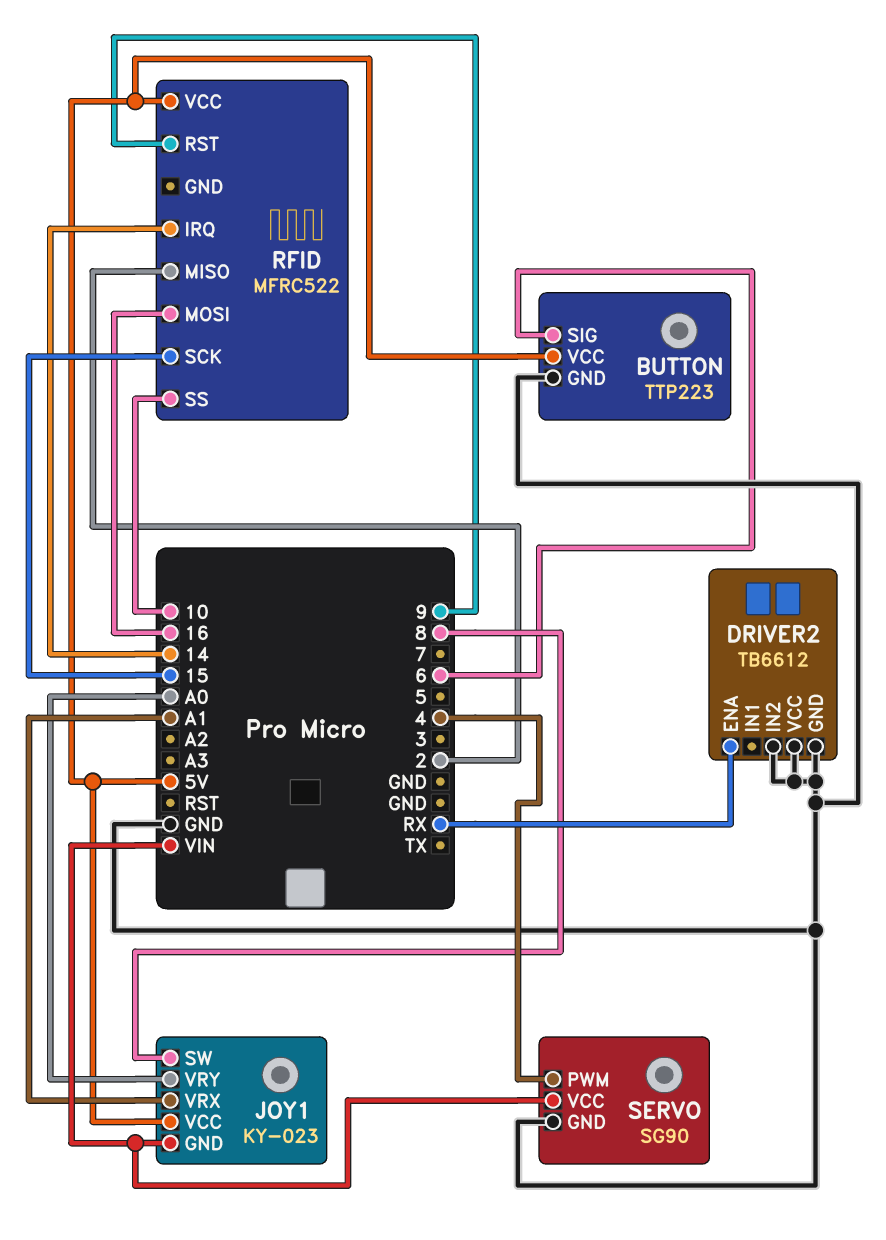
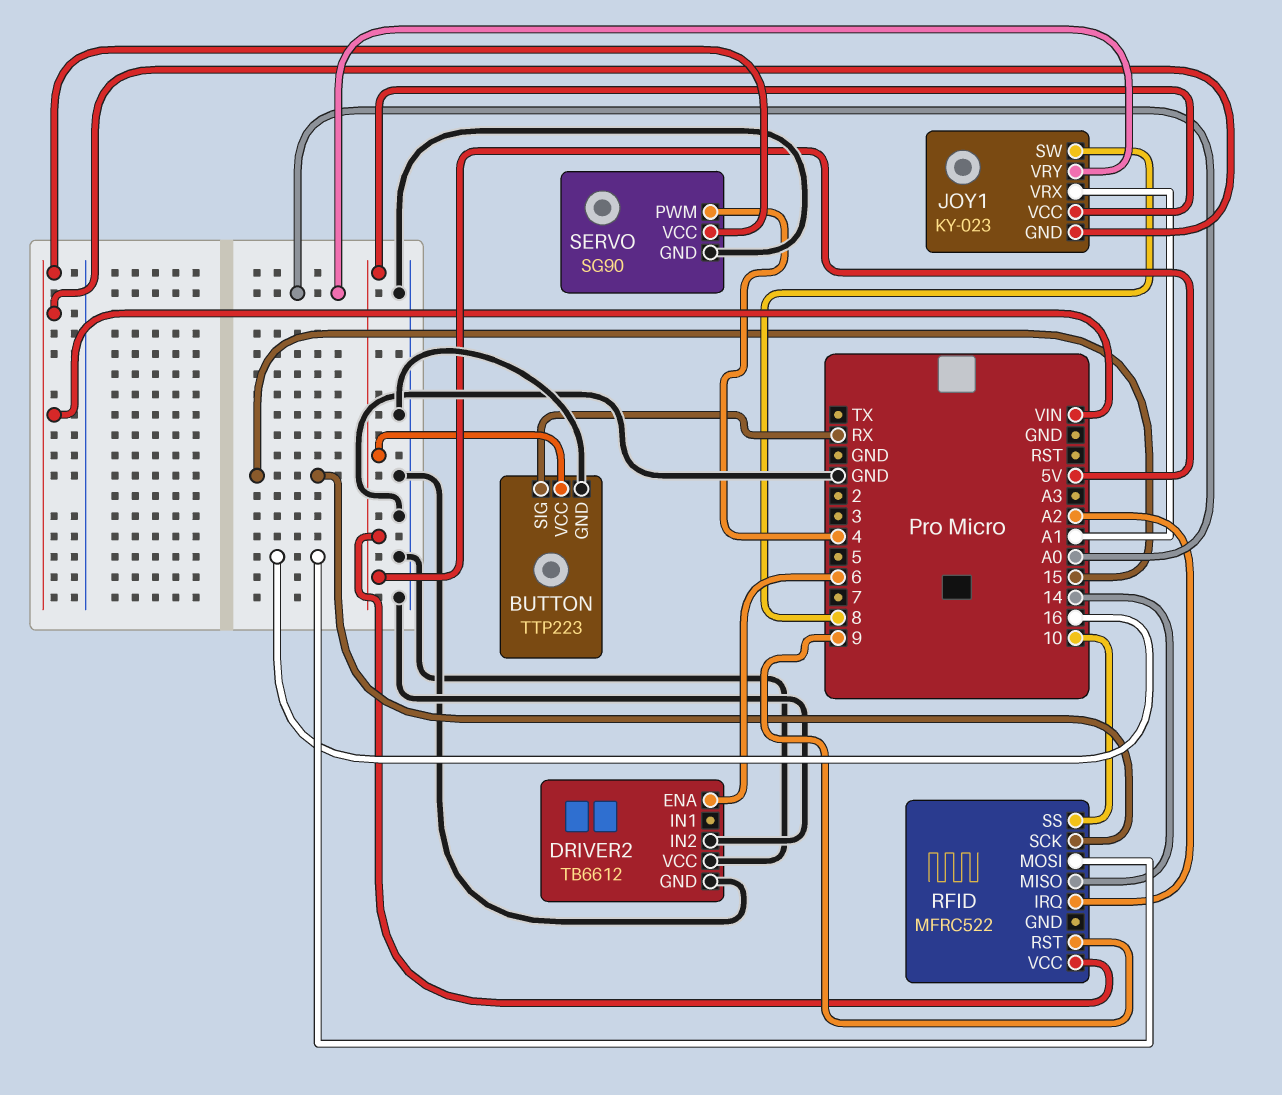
BUTTON pin SIG: 6 -> RX
DRIVER2 pin ENA: RX -> 6
RFID pin IRQ: 14 -> A2
RFID pin MISO: 2 -> 14

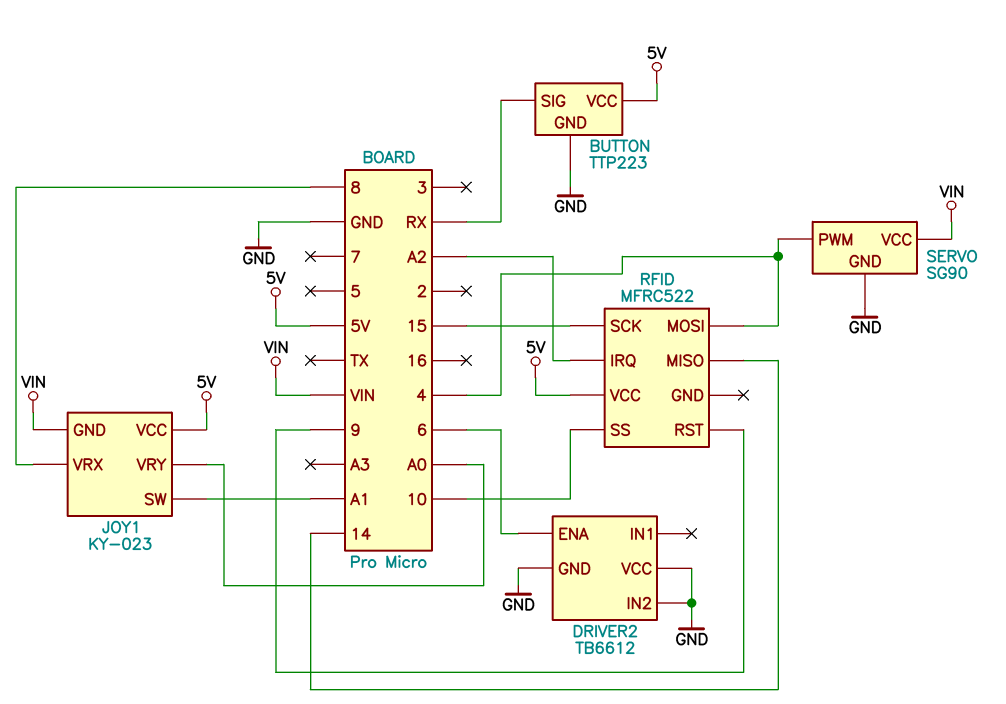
JOY1 pin SW: 8 -> A1
JOY1 pin VRX: A1 -> 8
RFID pin MOSI: 16 -> 4

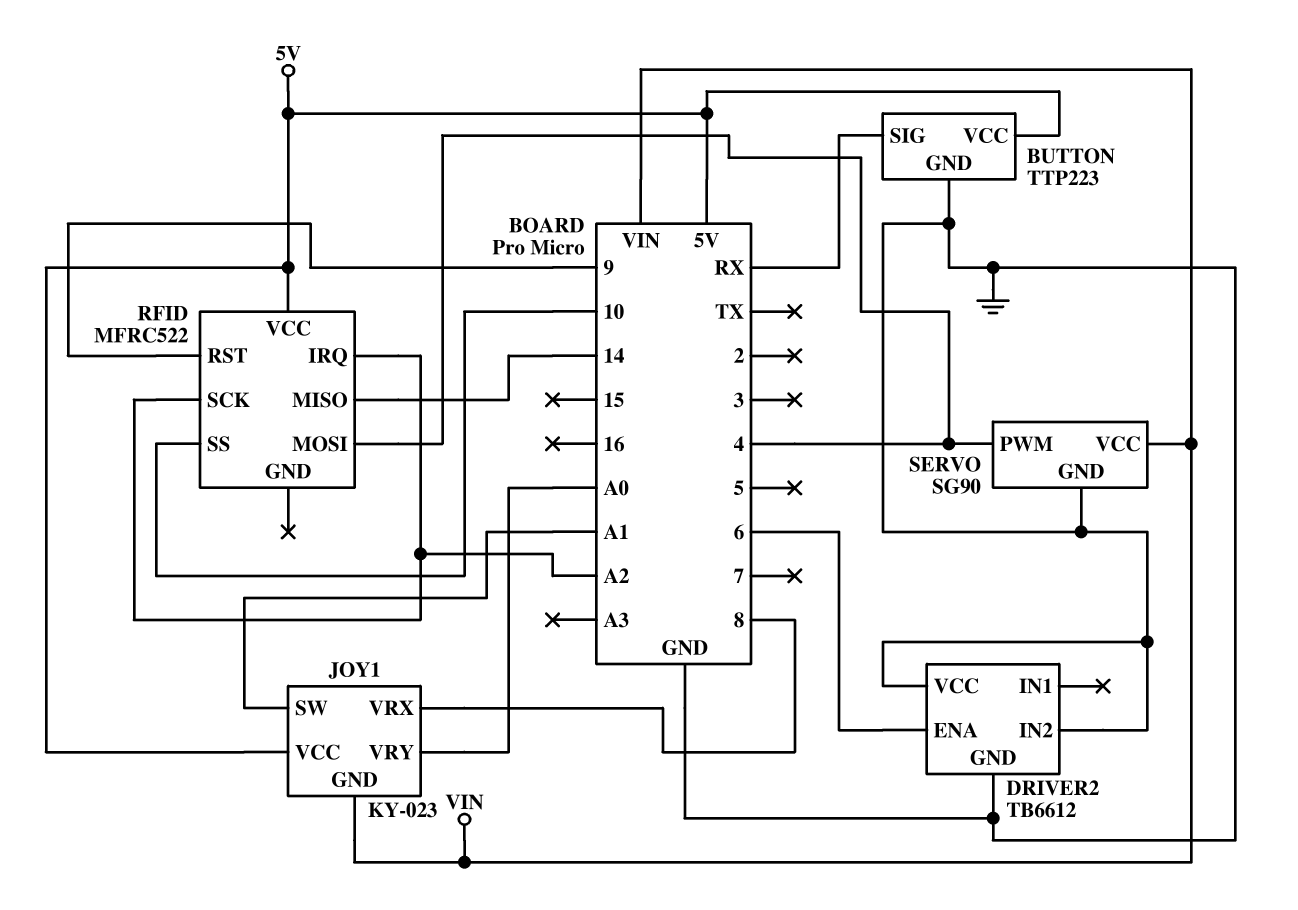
RFID pin SCK: 15 -> A2

